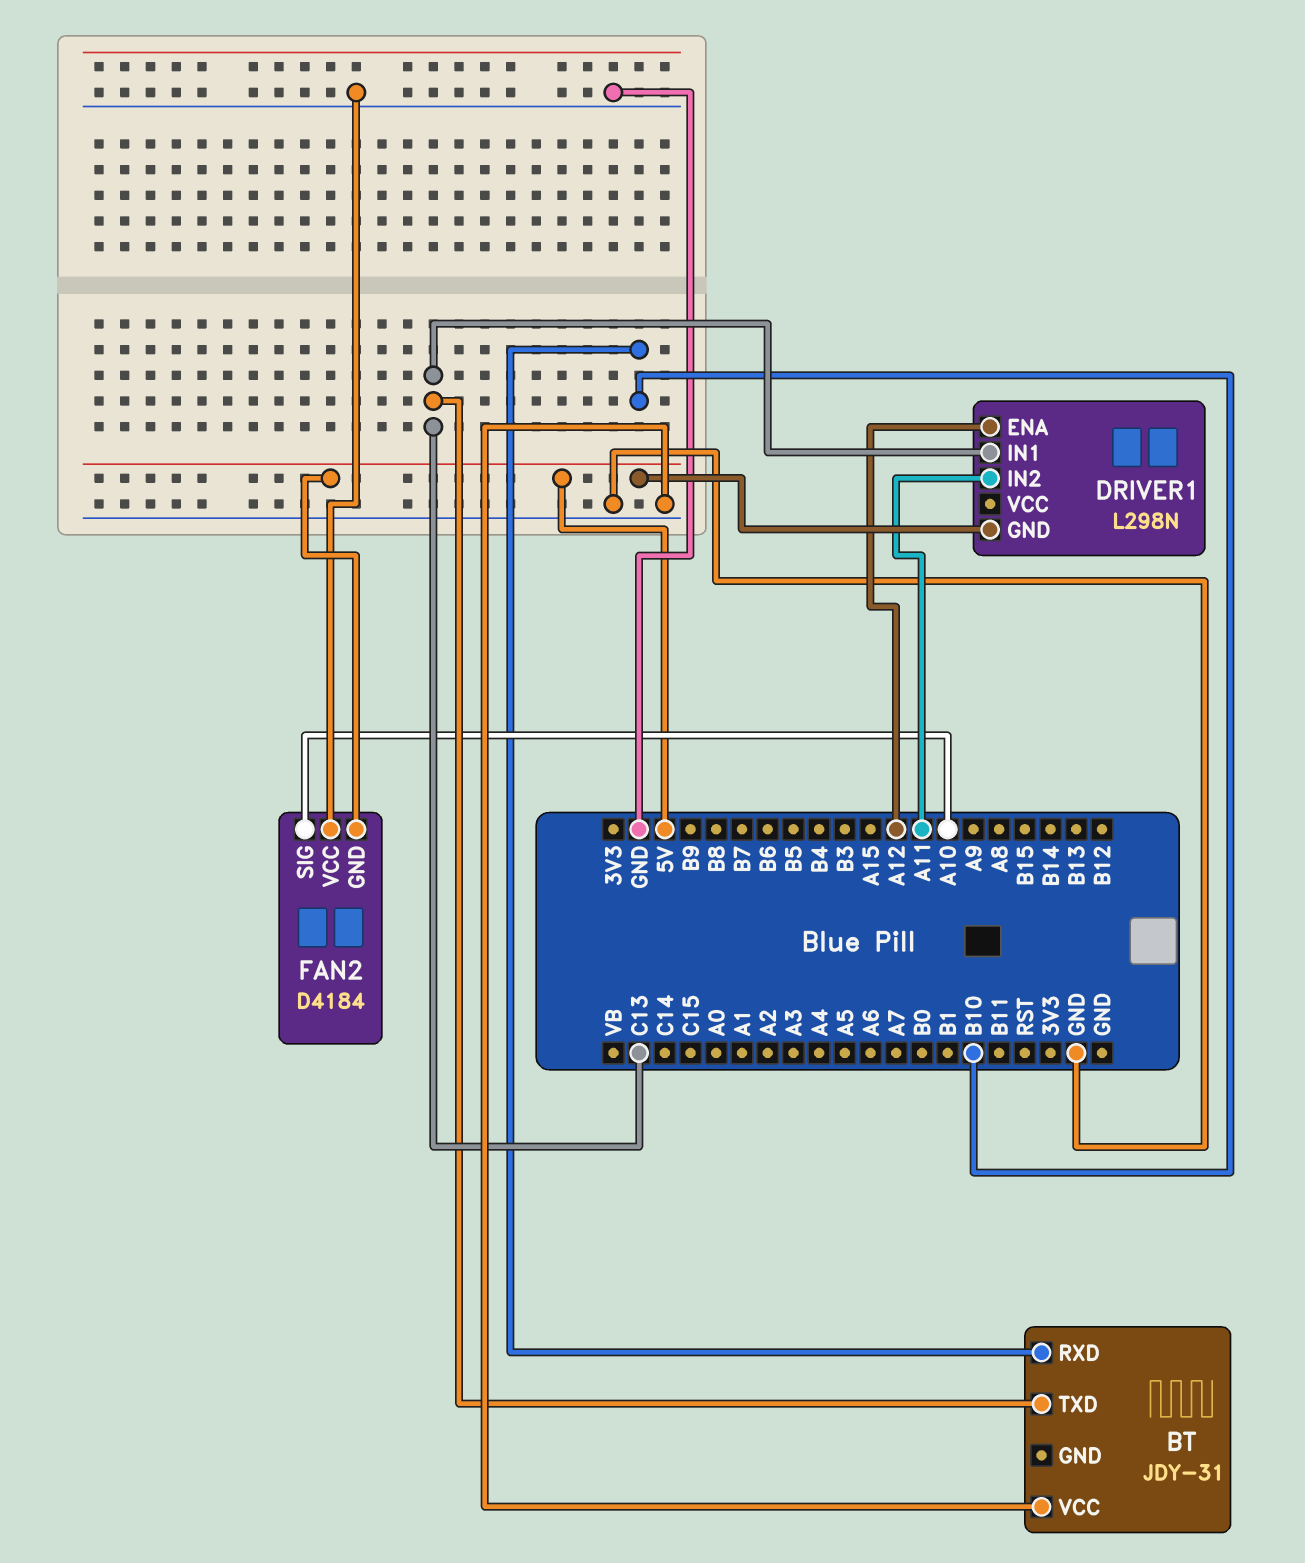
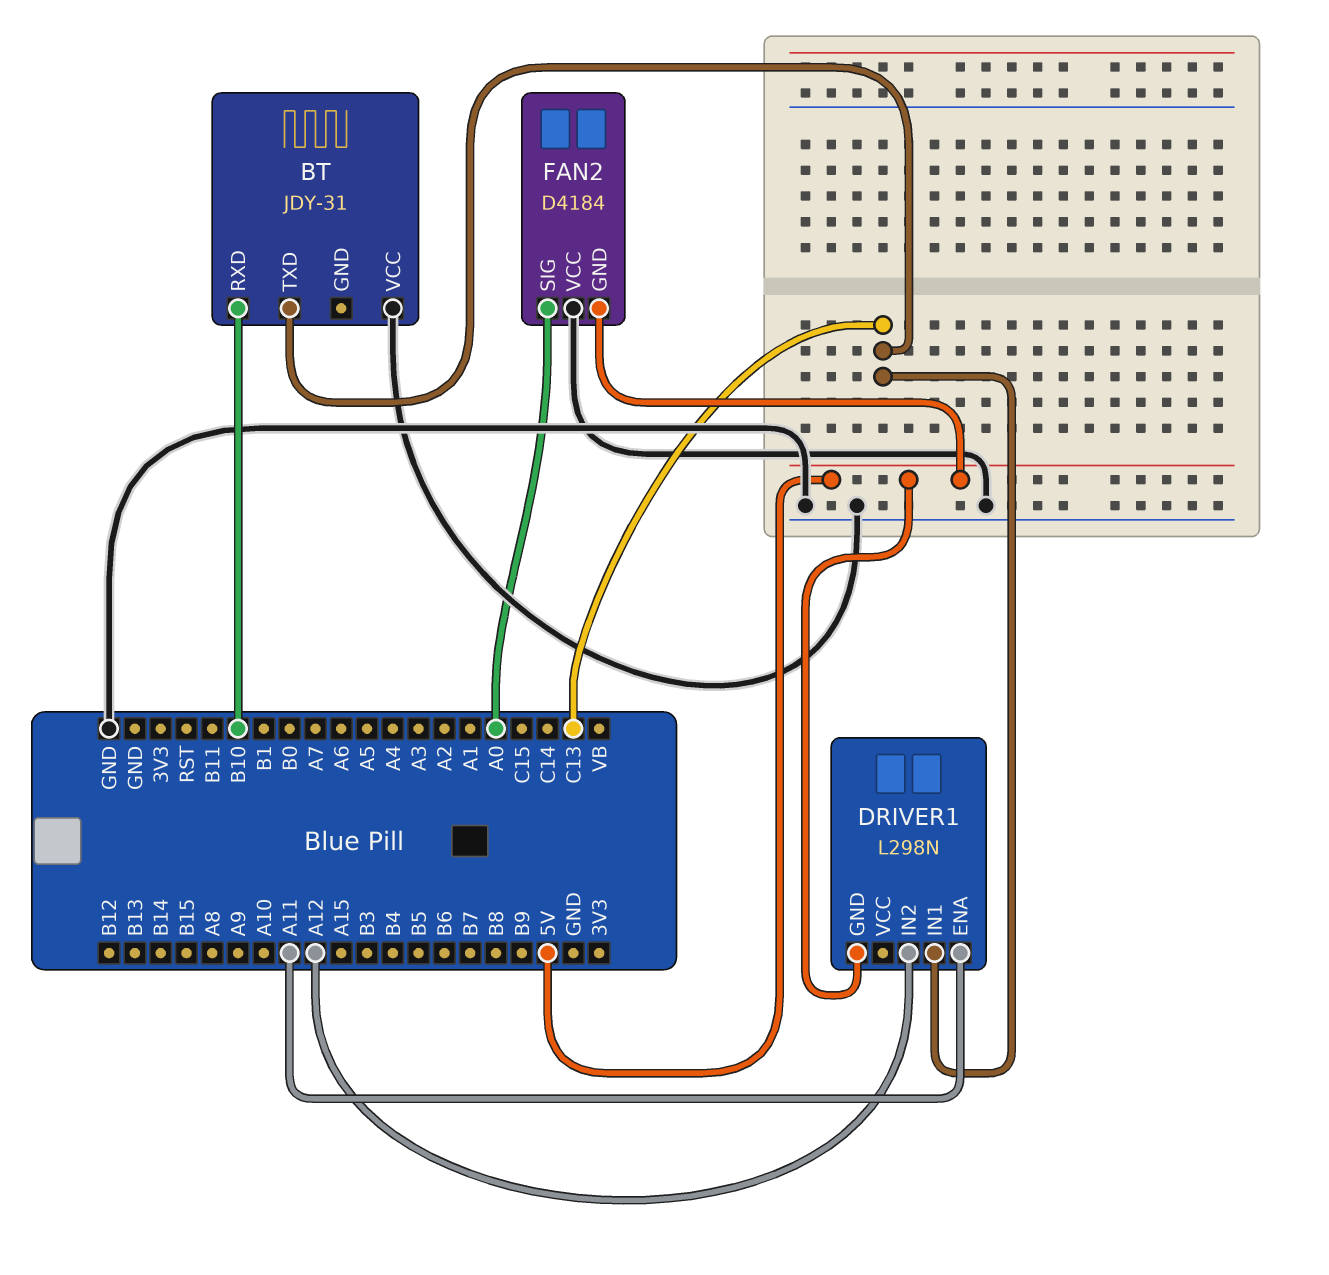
DRIVER1 pin ENA: A12 -> A11
DRIVER1 pin IN2: A11 -> A12
FAN2 pin SIG: A10 -> A0

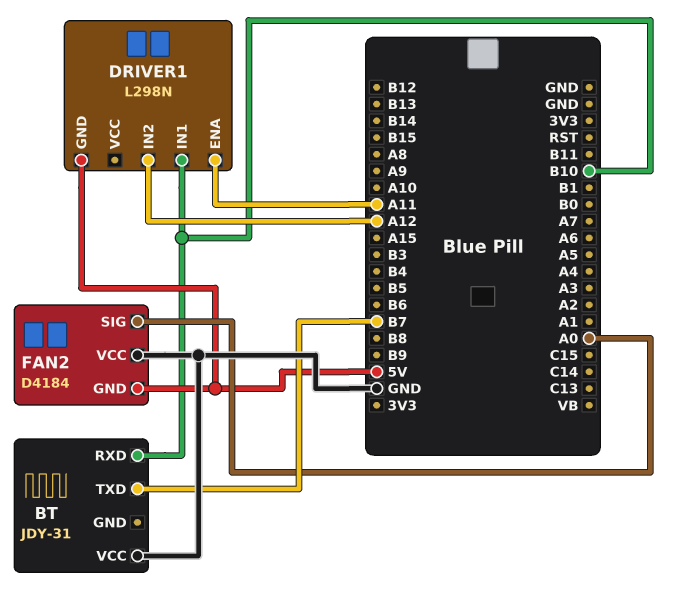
BT pin TXD: C13 -> B7
DRIVER1 pin IN1: C13 -> B10

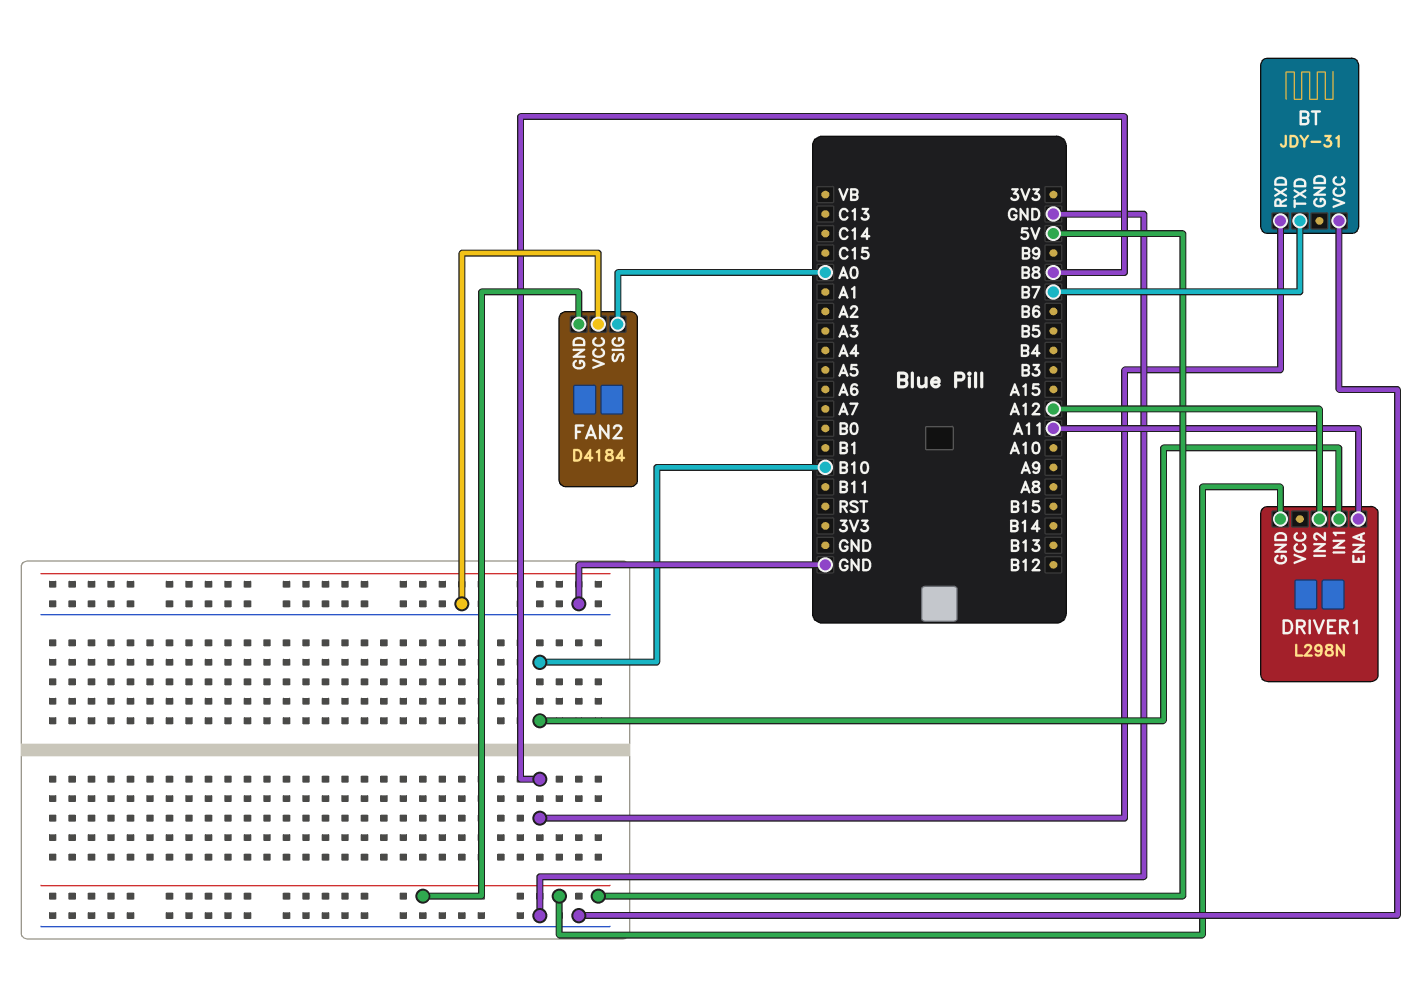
BT pin RXD: B10 -> B8

